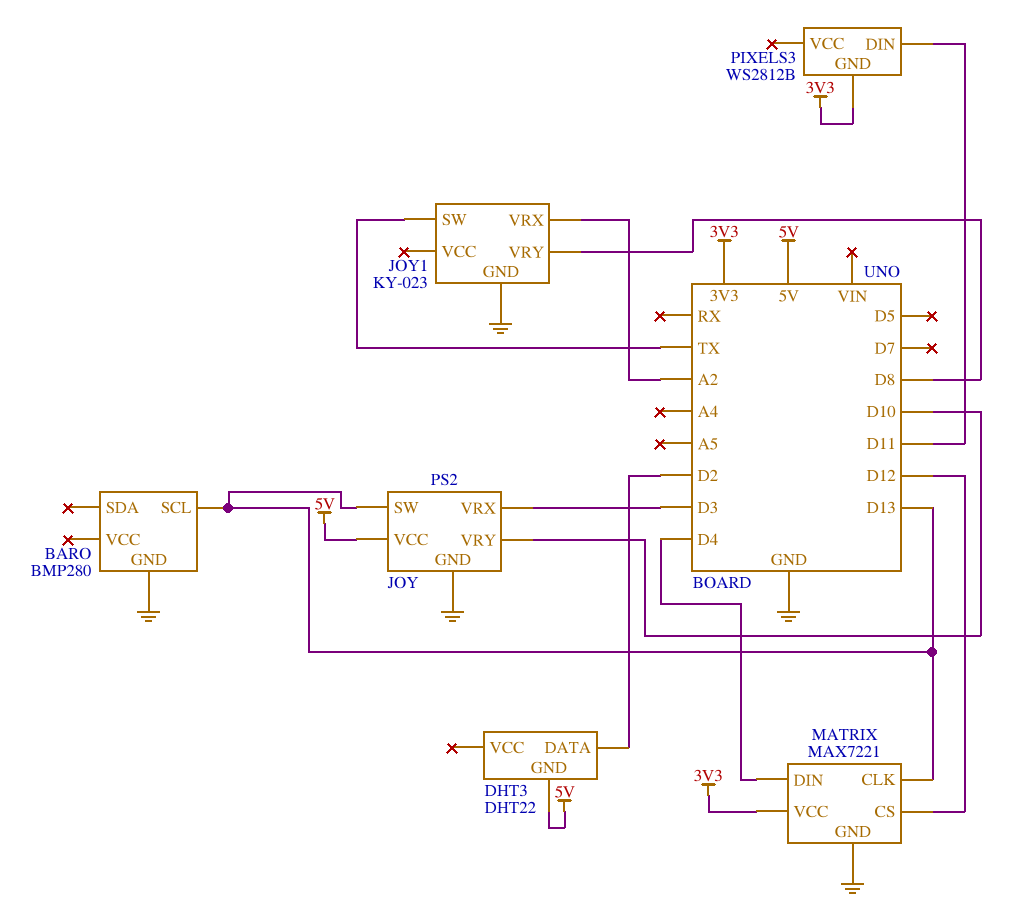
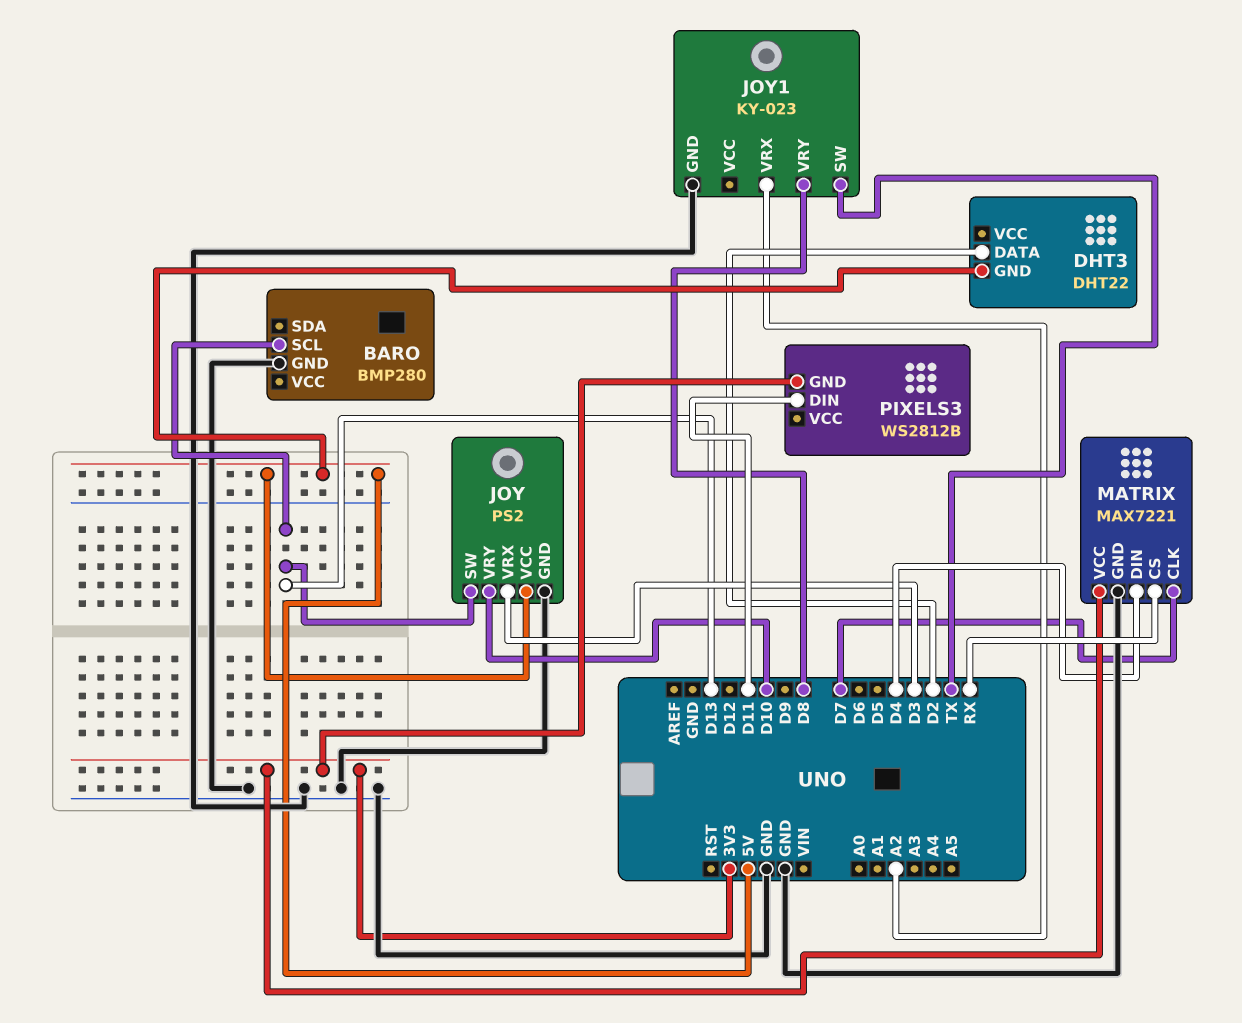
MATRIX pin CLK: D13 -> D7
MATRIX pin CS: D12 -> RX

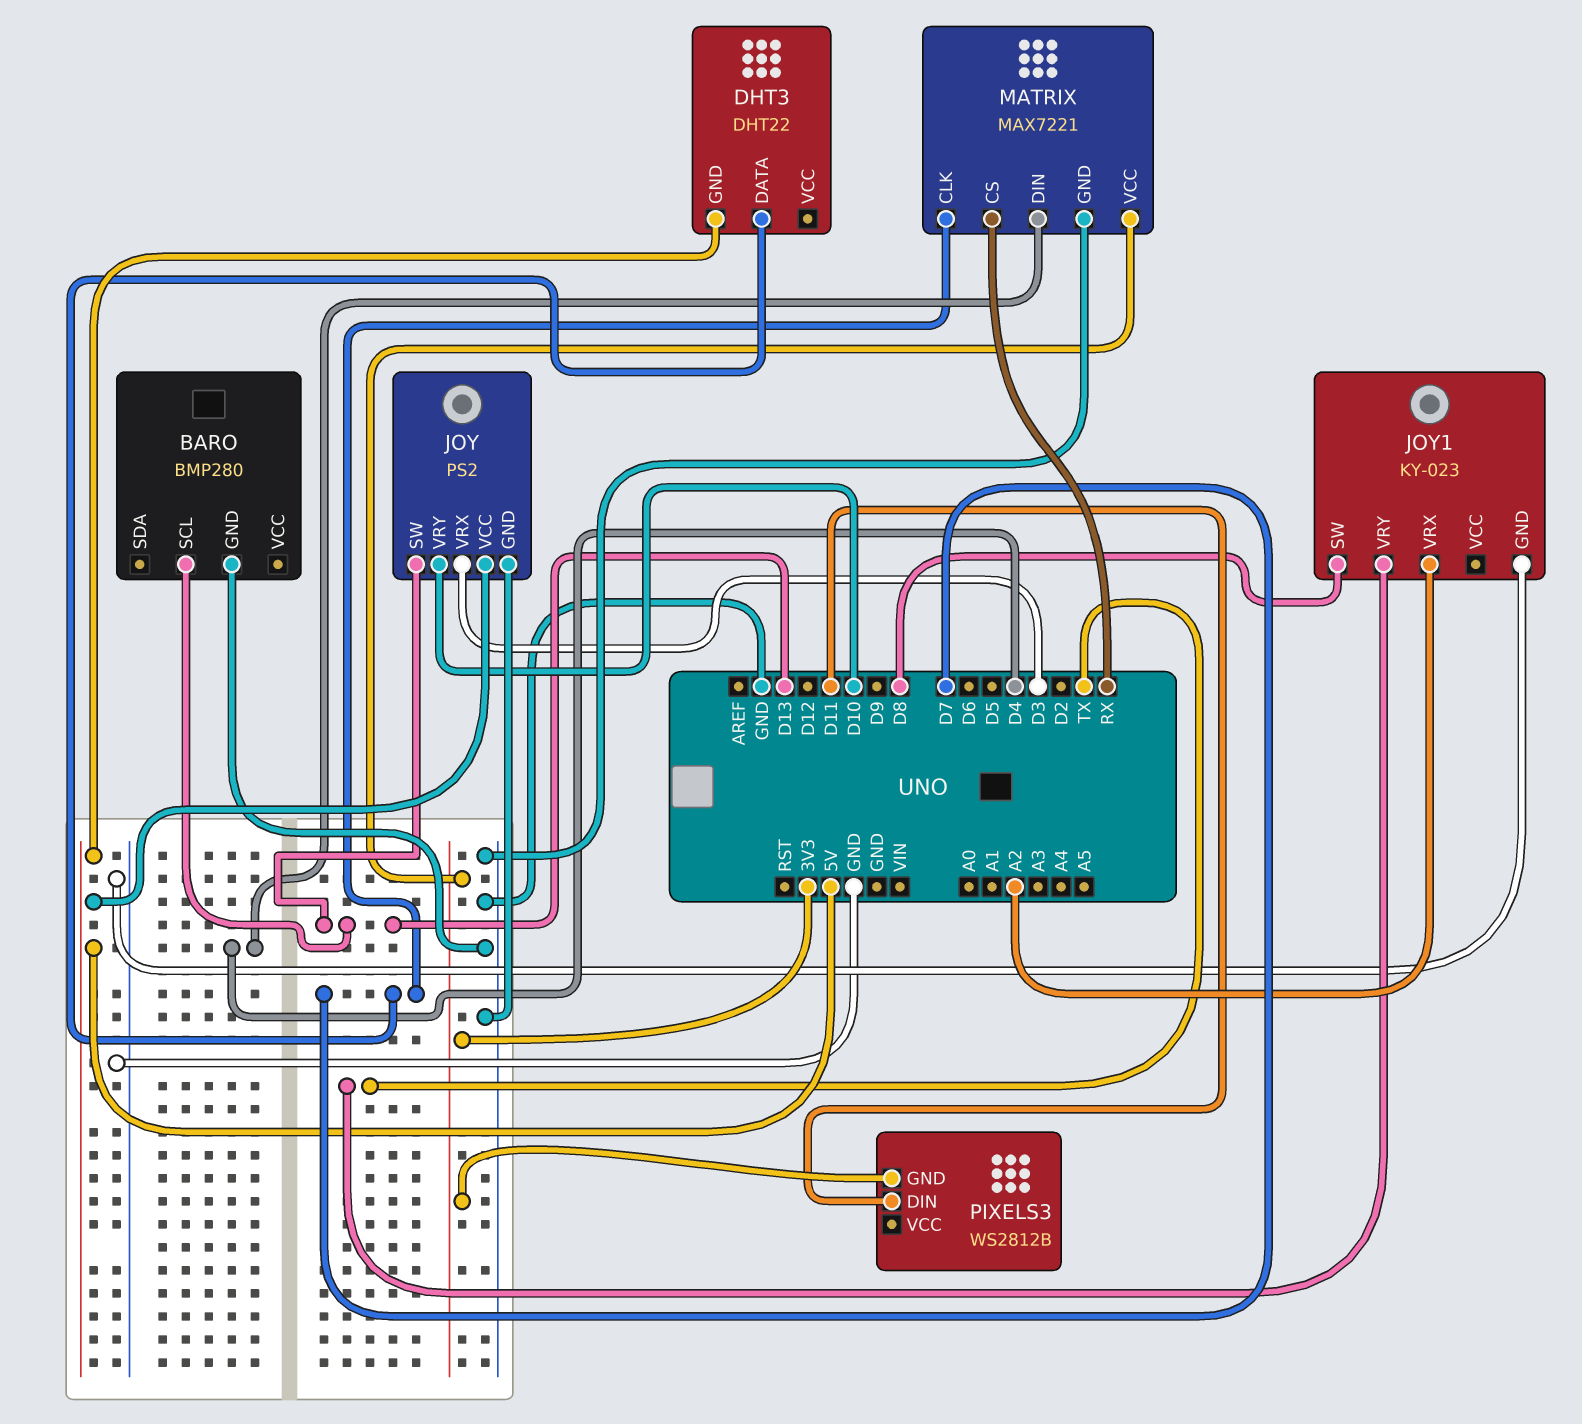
DHT3 pin DATA: D2 -> D7
JOY1 pin SW: TX -> D8
JOY1 pin VRY: D8 -> TX

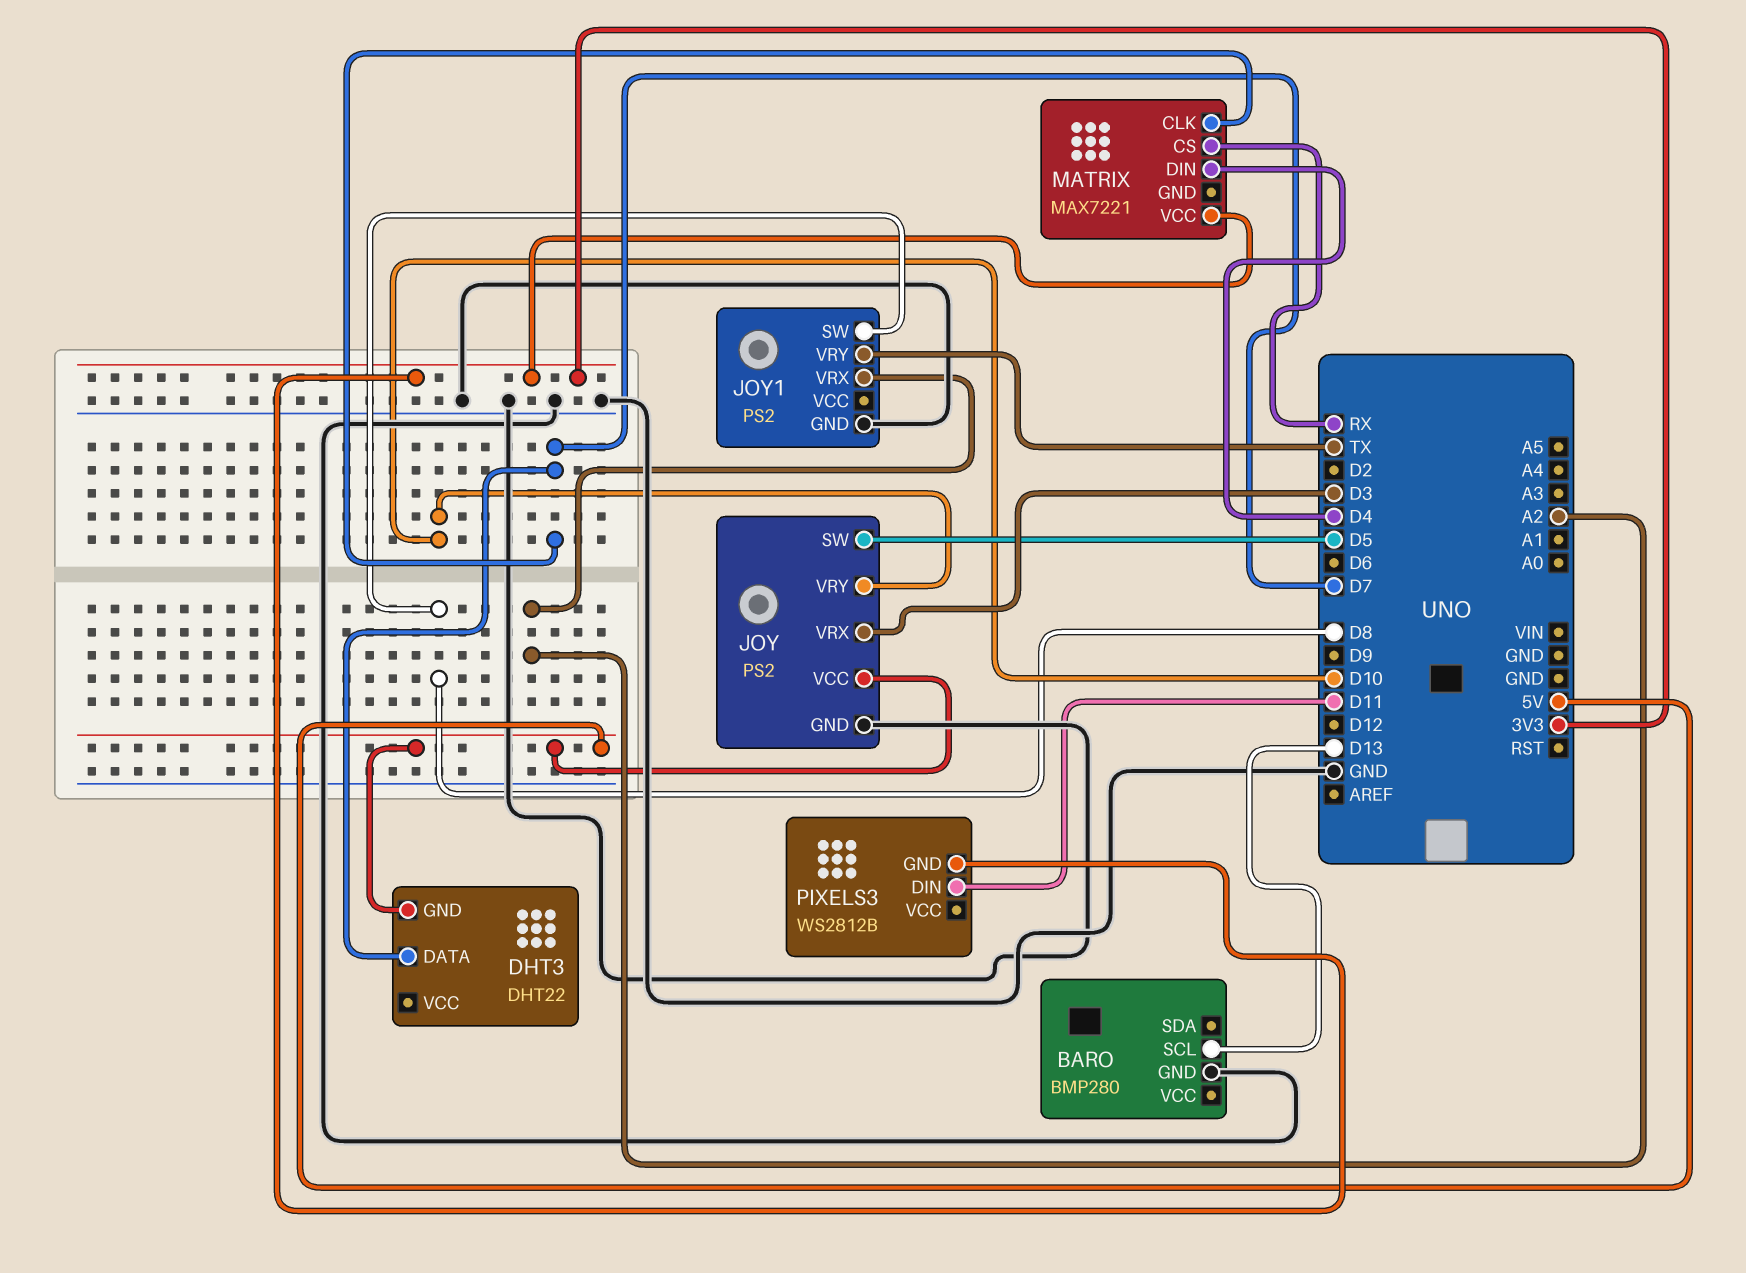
JOY pin SW: D13 -> D5
JOY1: KY-023 -> PS2
MATRIX pin GND: GND -> none

